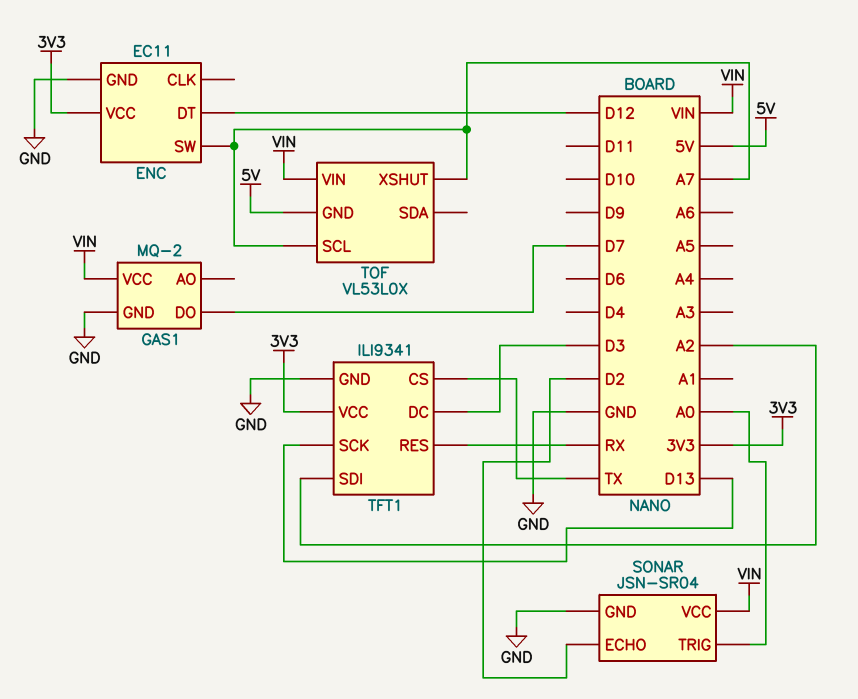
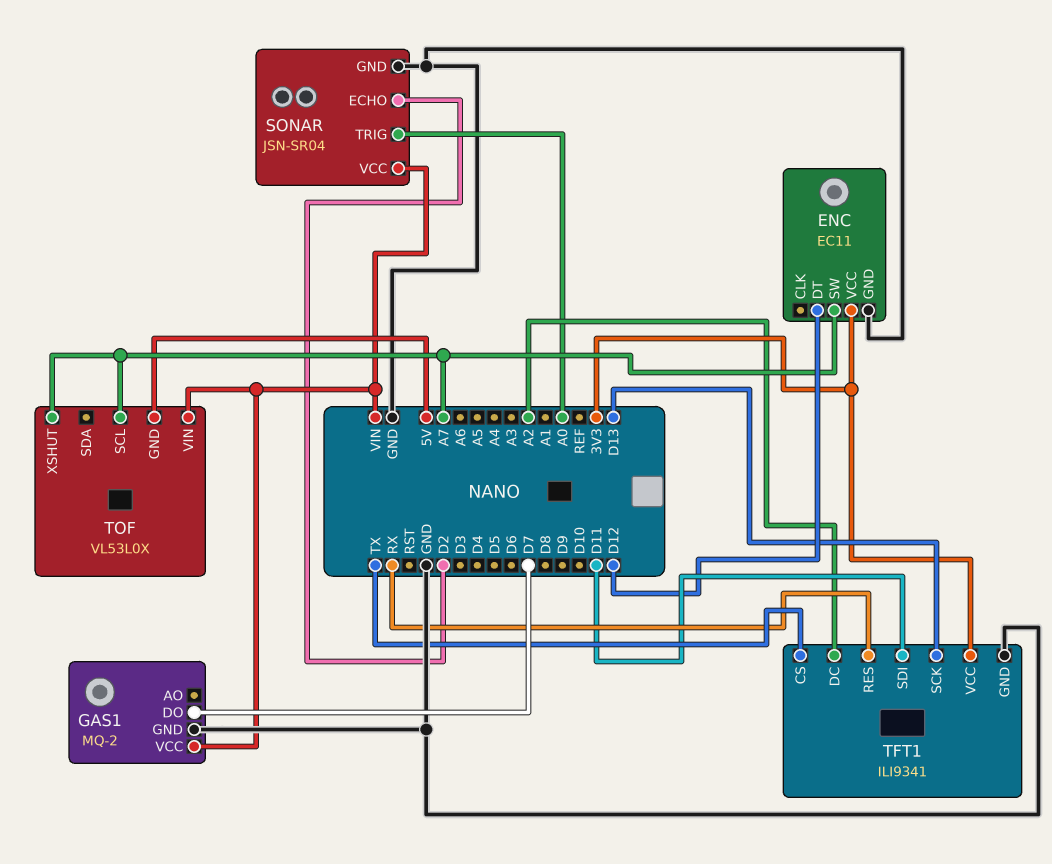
TFT1 pin DC: D3 -> A2
TFT1 pin SDI: A2 -> D11

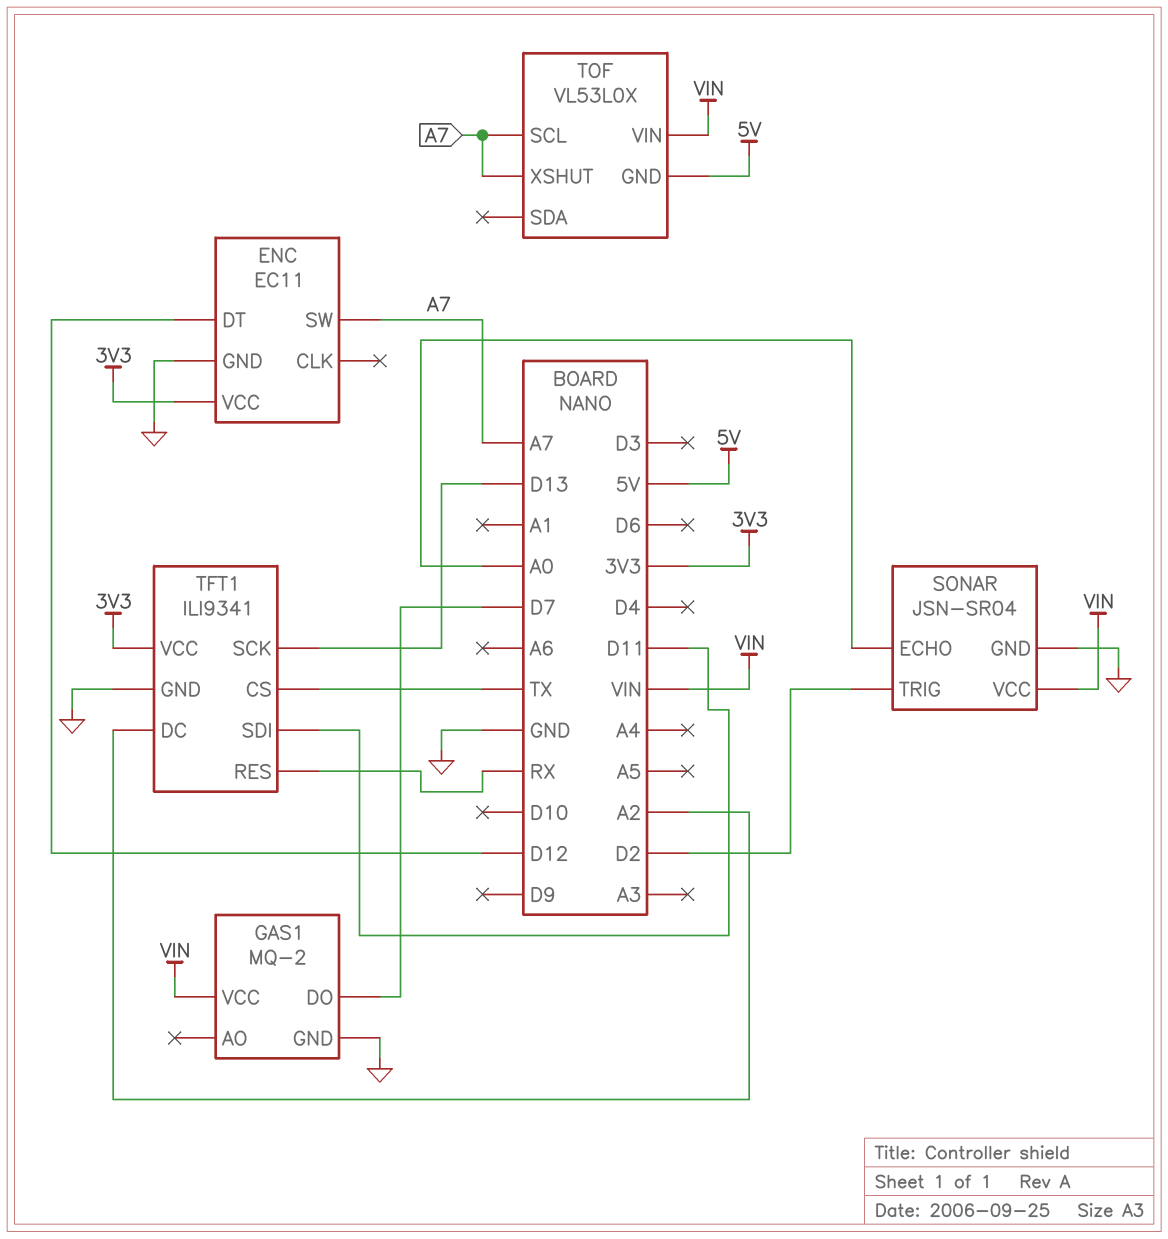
SONAR pin ECHO: D2 -> A0
SONAR pin TRIG: A0 -> D2

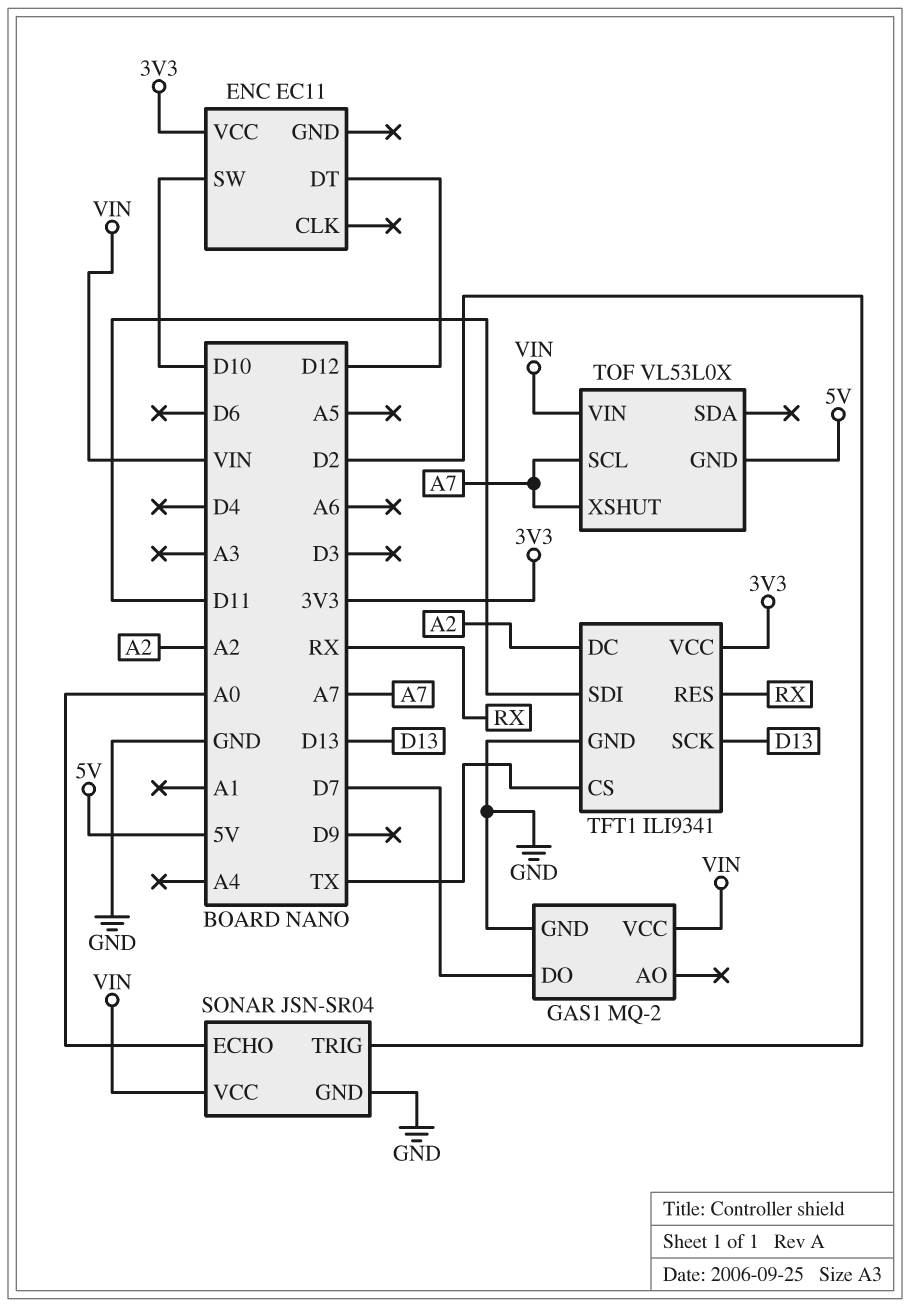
ENC pin GND: GND -> none
ENC pin SW: A7 -> D10

